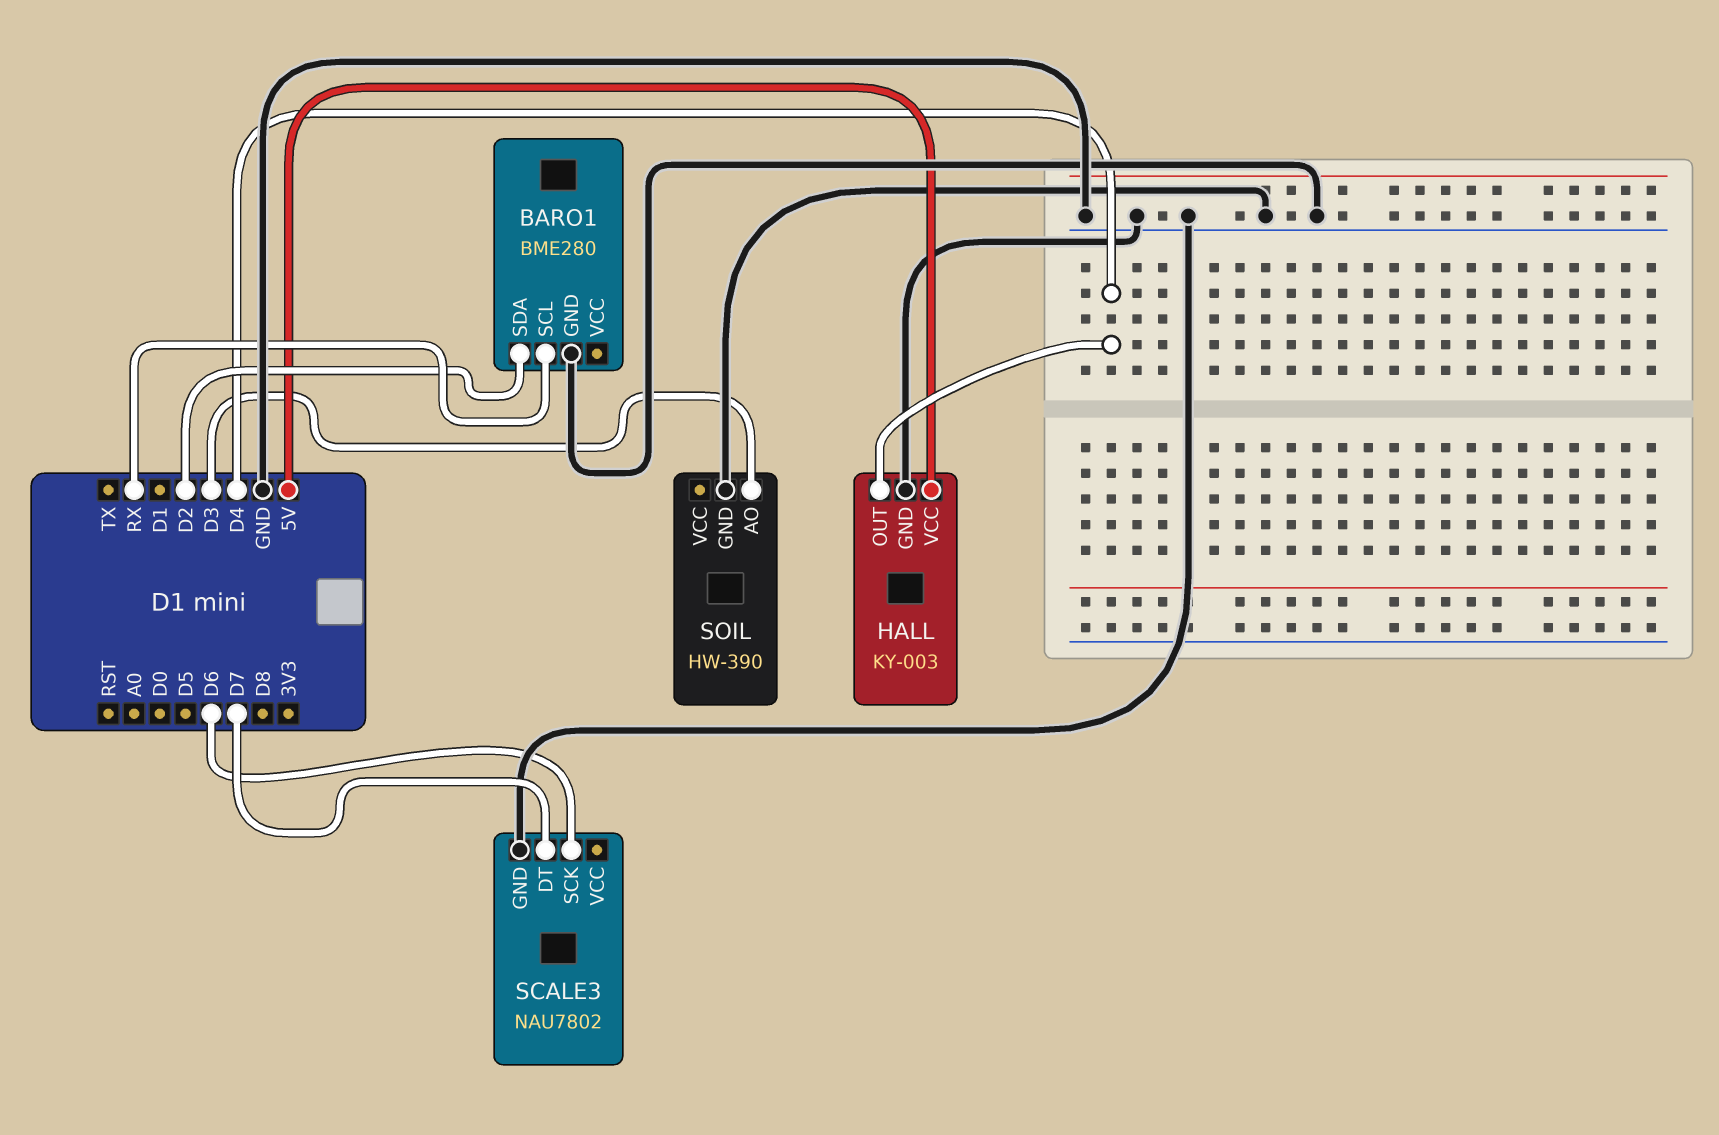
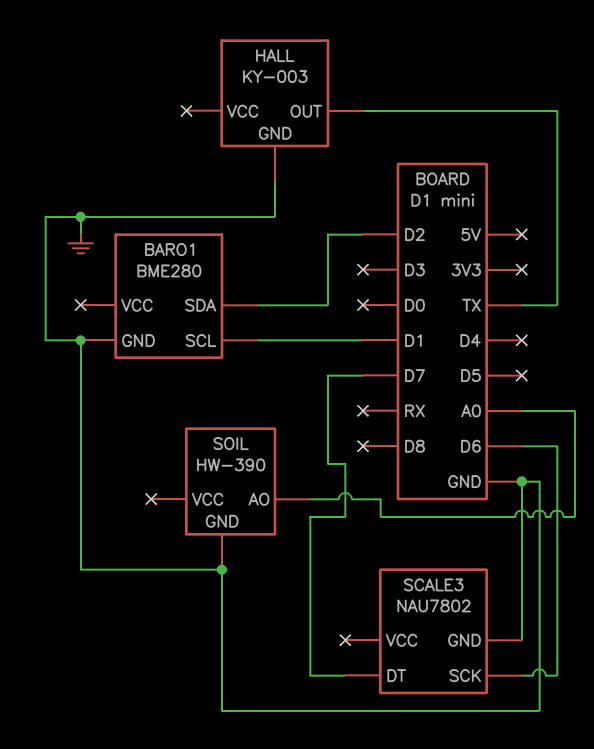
BARO1 pin SCL: RX -> D1
HALL pin OUT: D4 -> TX
HALL pin VCC: 5V -> none
SOIL pin AO: D3 -> A0

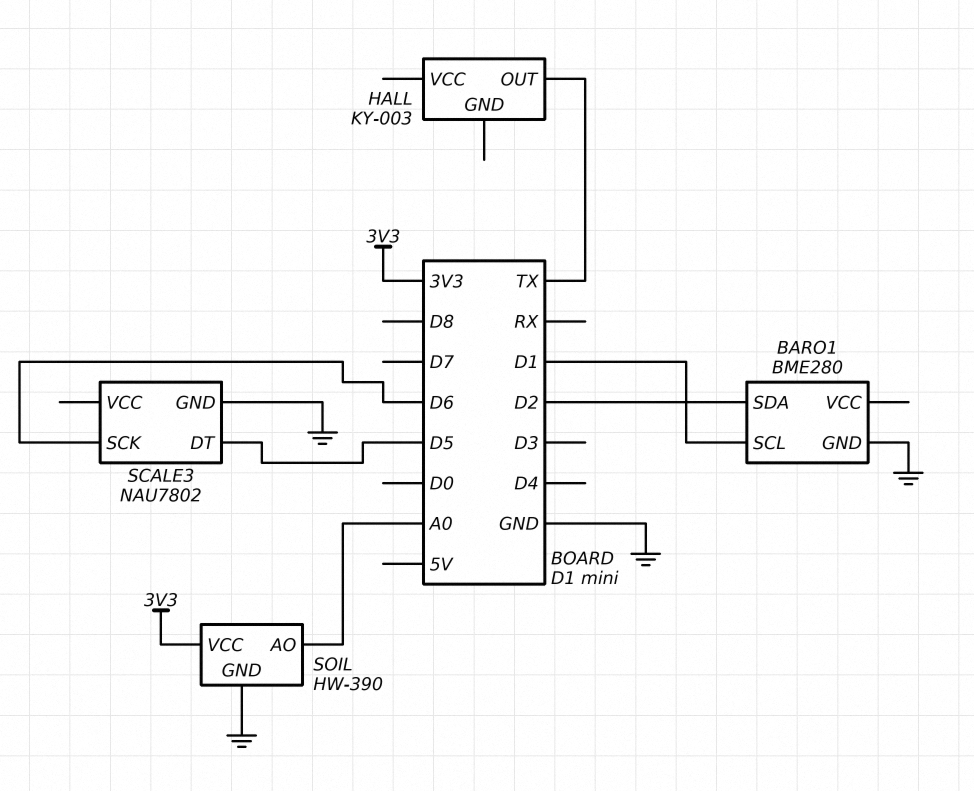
HALL pin GND: GND -> none
SCALE3 pin DT: D7 -> D5
SOIL pin VCC: none -> 3V3

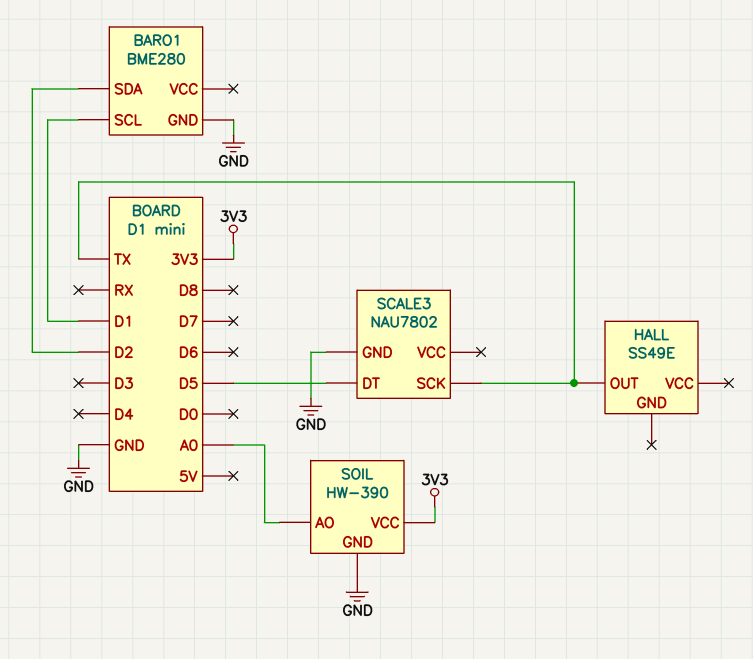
HALL: KY-003 -> SS49E
SCALE3 pin SCK: D6 -> TX

